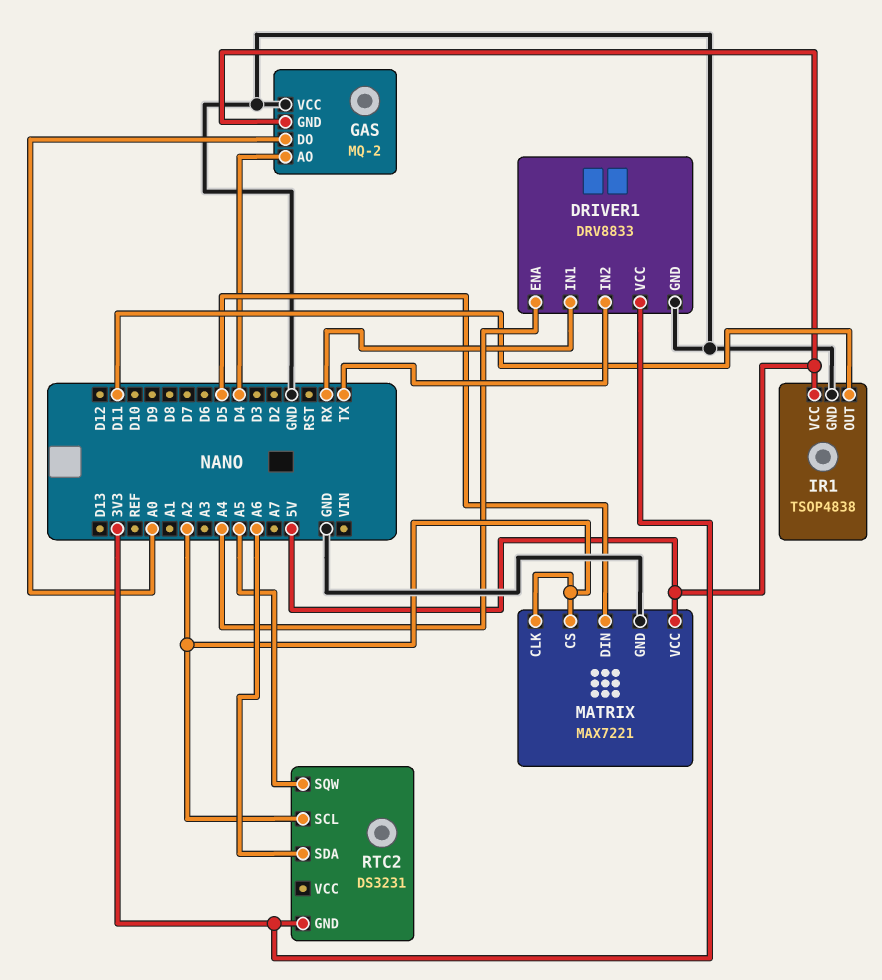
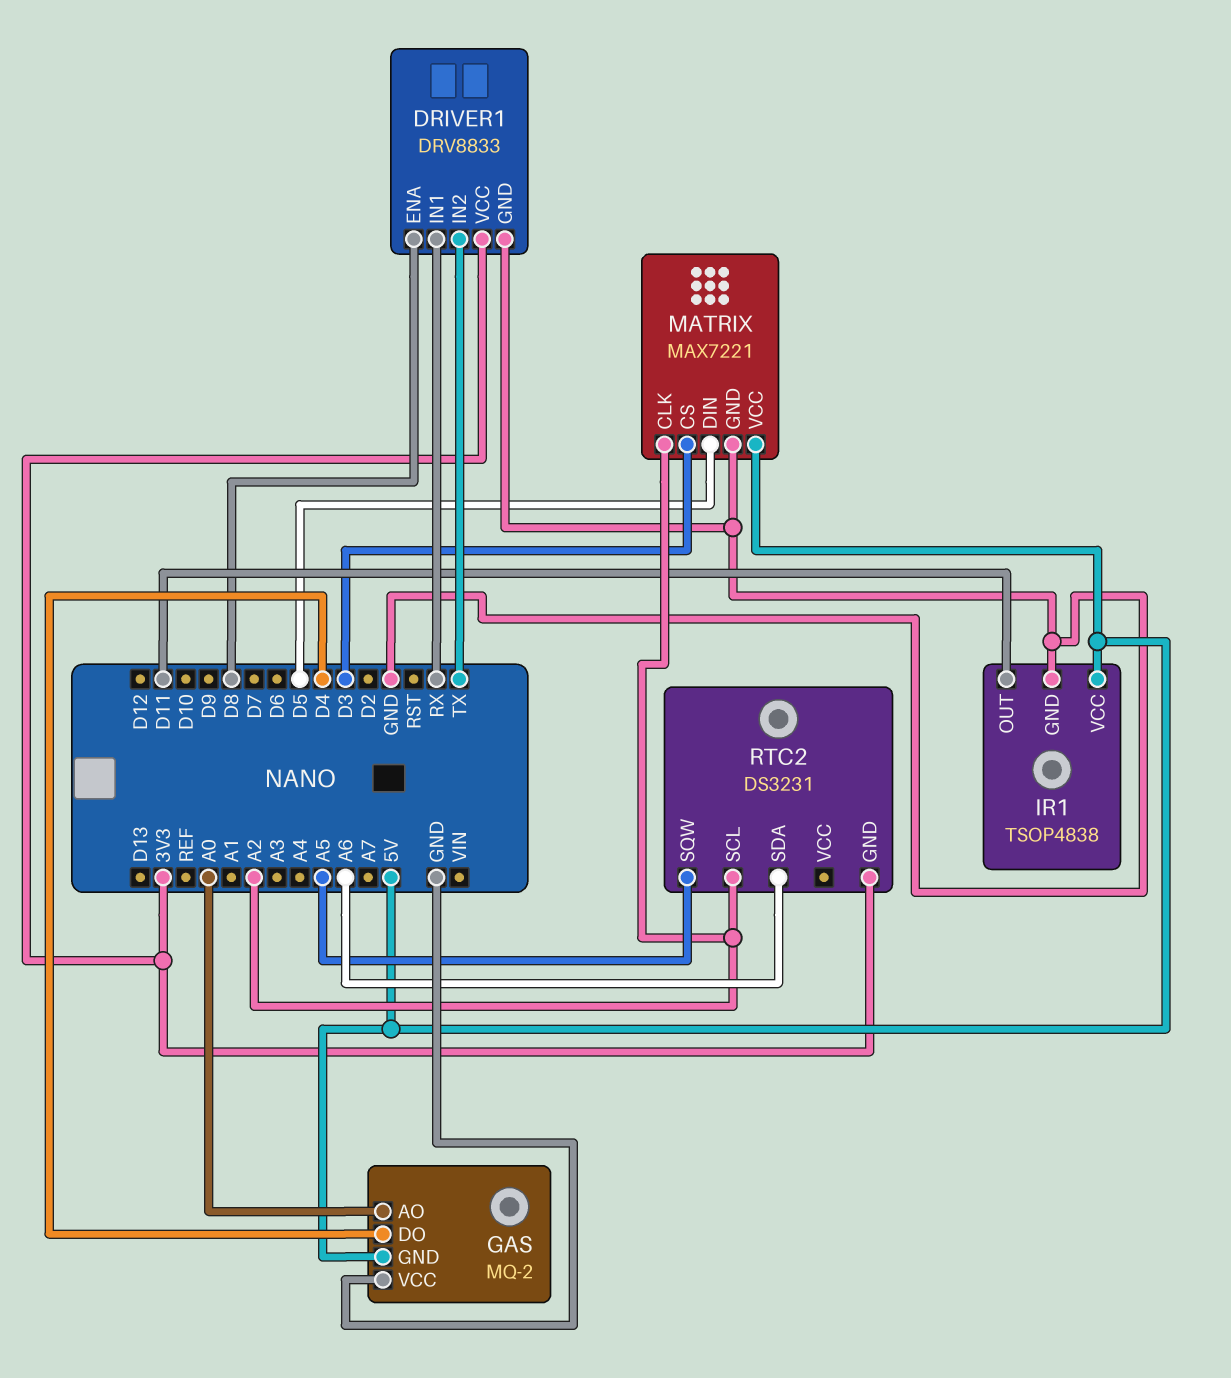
DRIVER1 pin ENA: A4 -> D8
GAS pin AO: D4 -> A0
GAS pin DO: A0 -> D4
MATRIX pin CS: A2 -> D3

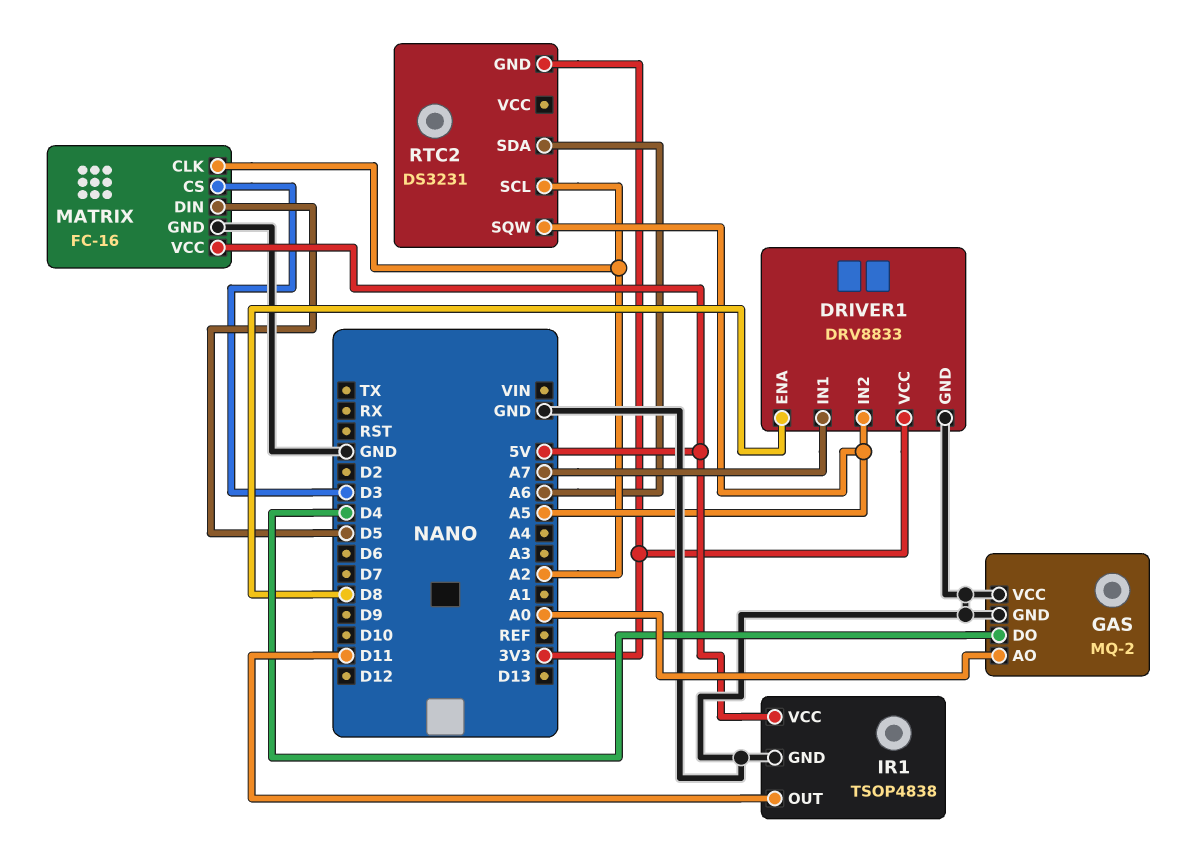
DRIVER1 pin IN1: RX -> A7
DRIVER1 pin IN2: TX -> A5
GAS pin GND: 5V -> GND
MATRIX: MAX7221 -> FC-16

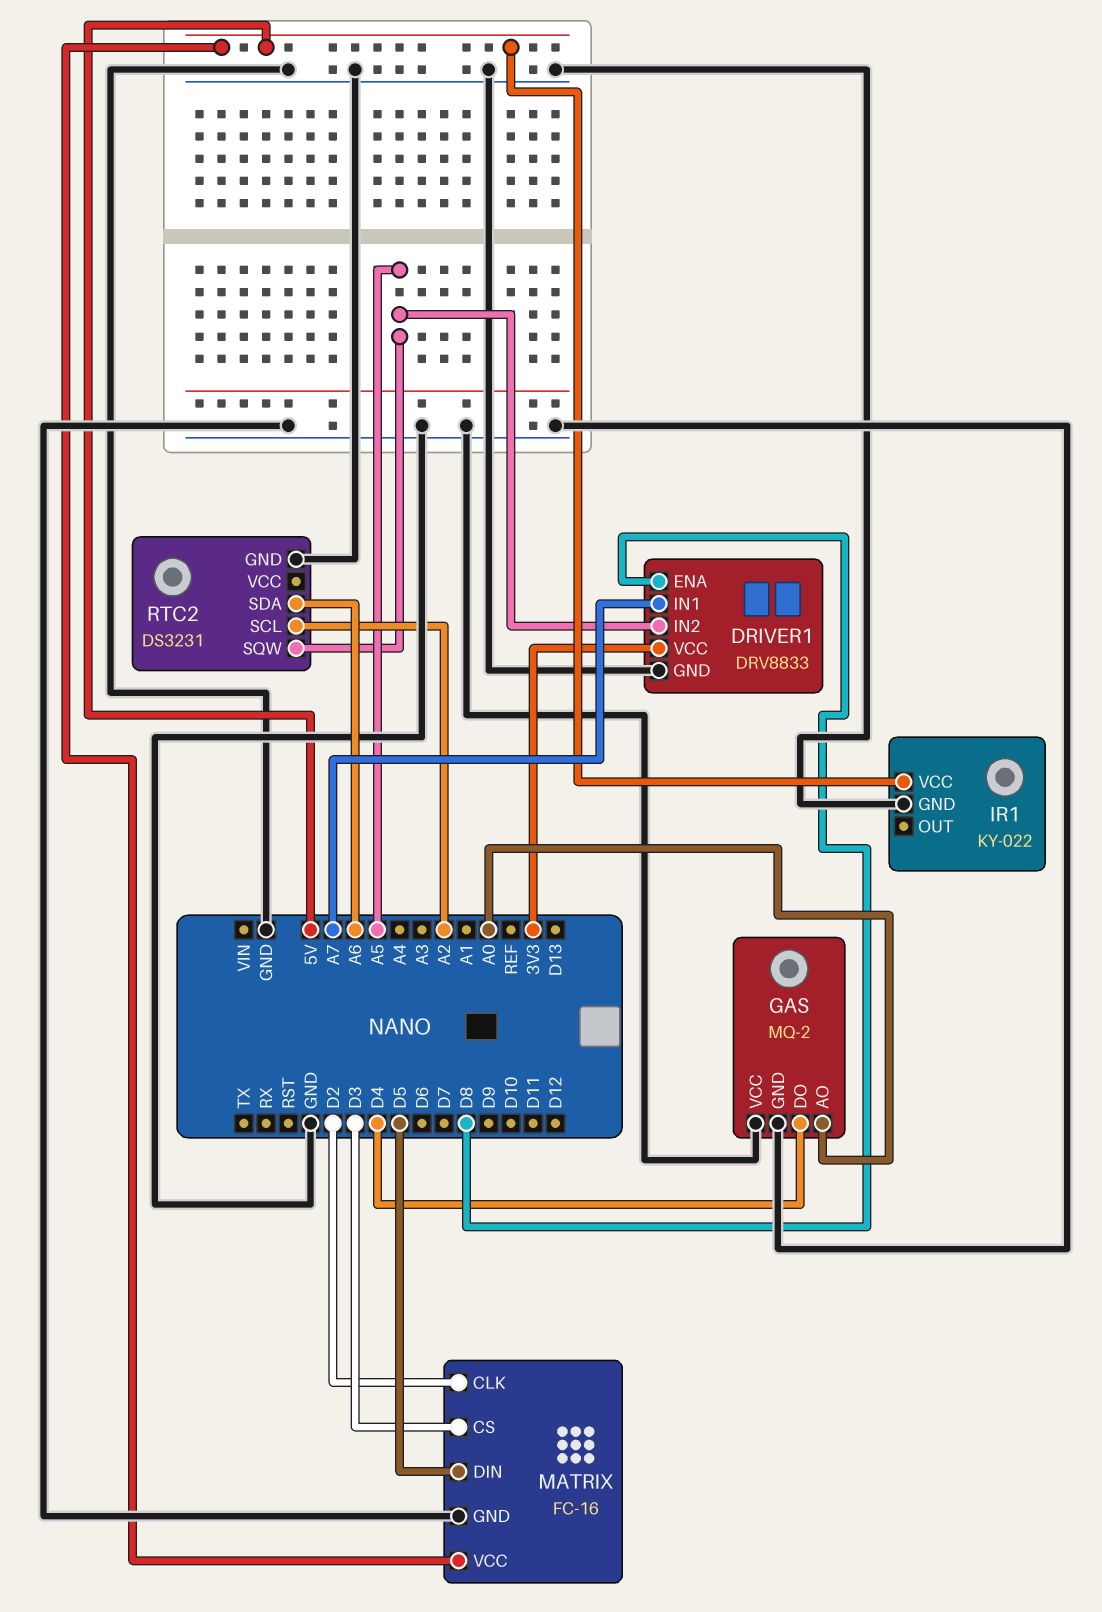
IR1: TSOP4838 -> KY-022
IR1 pin OUT: D11 -> none
MATRIX pin CLK: A2 -> D2
RTC2 pin GND: 3V3 -> GND

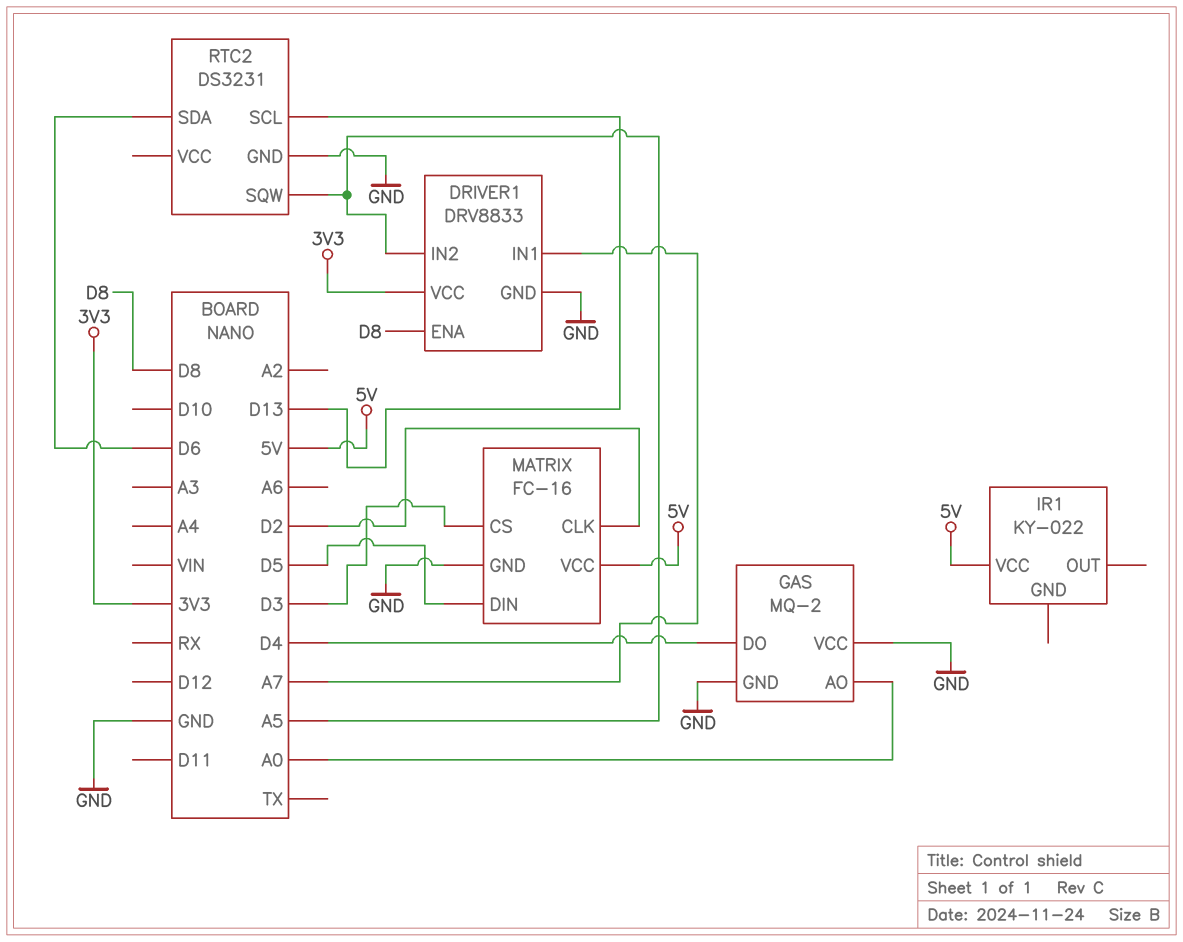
IR1 pin GND: GND -> none
RTC2 pin SCL: A2 -> D13
RTC2 pin SDA: A6 -> D6

